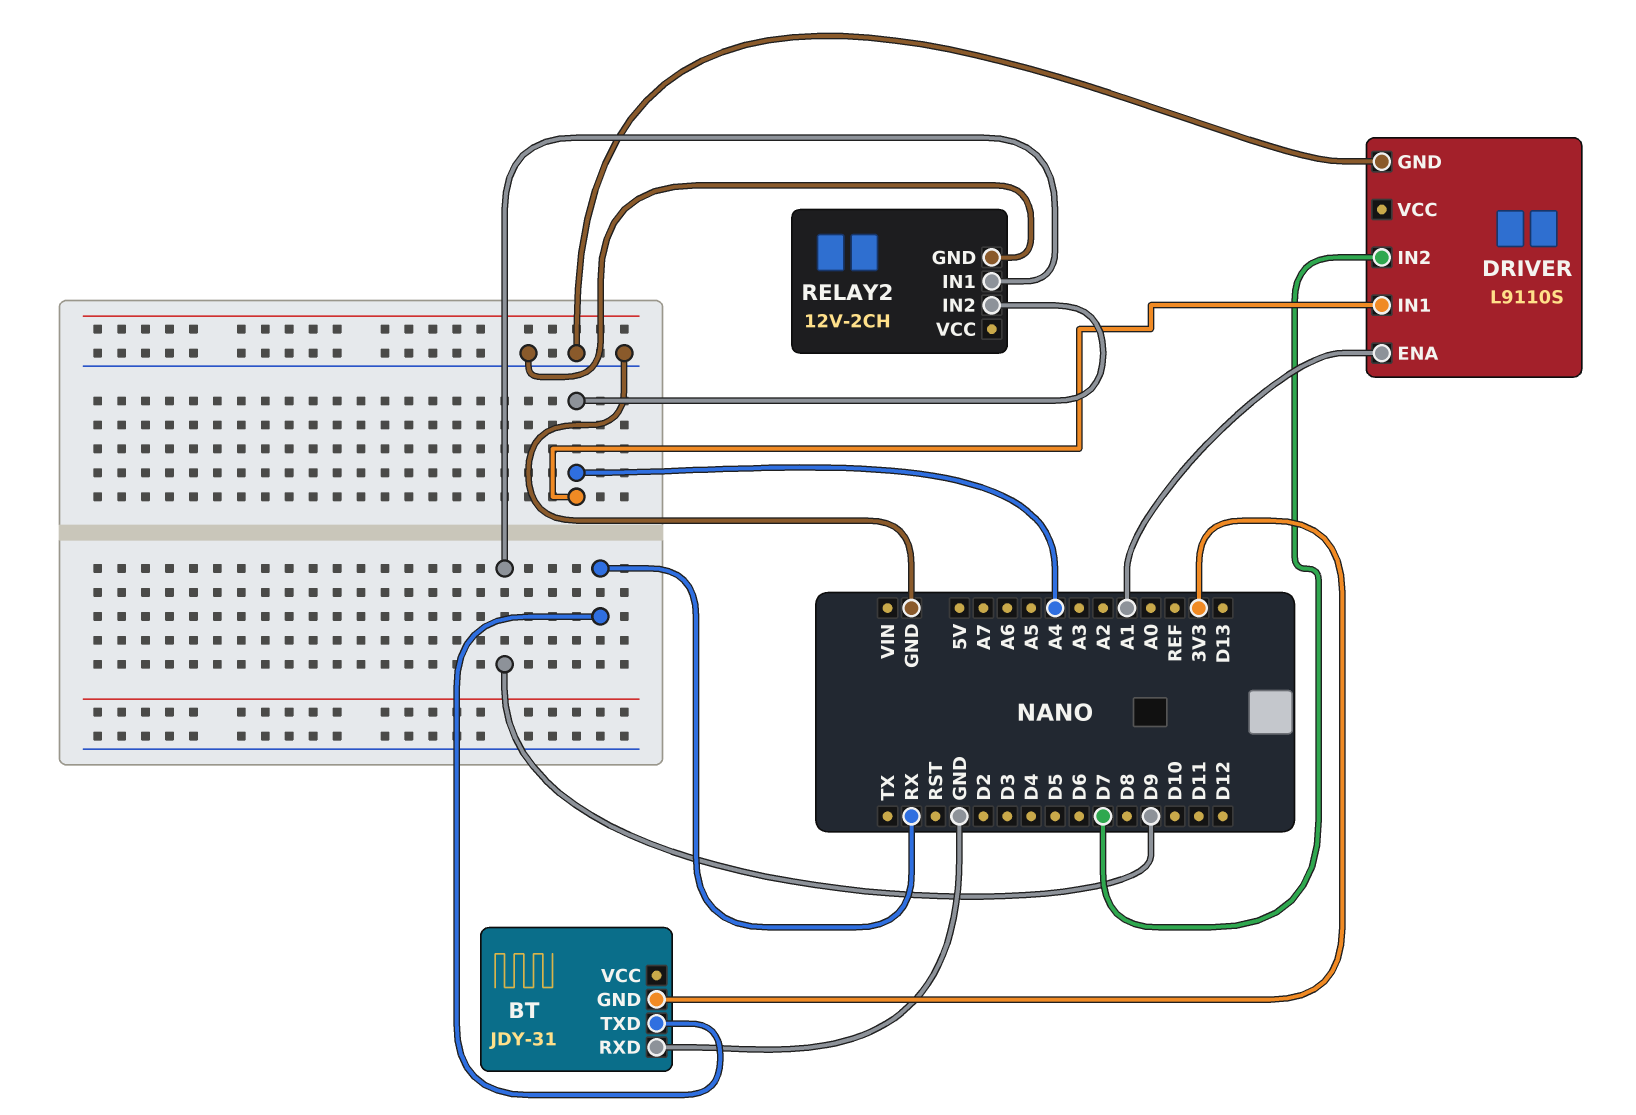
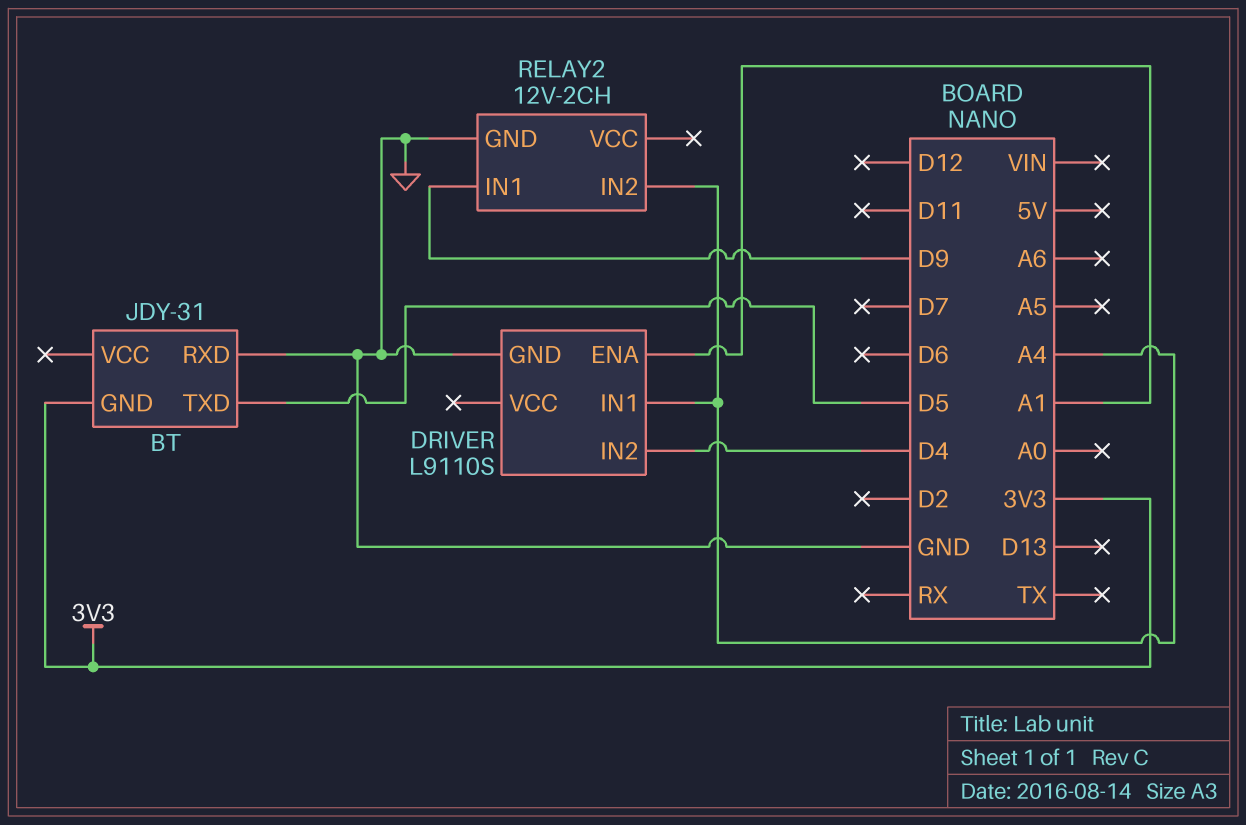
BT pin TXD: RX -> D5
DRIVER pin IN2: D7 -> D4

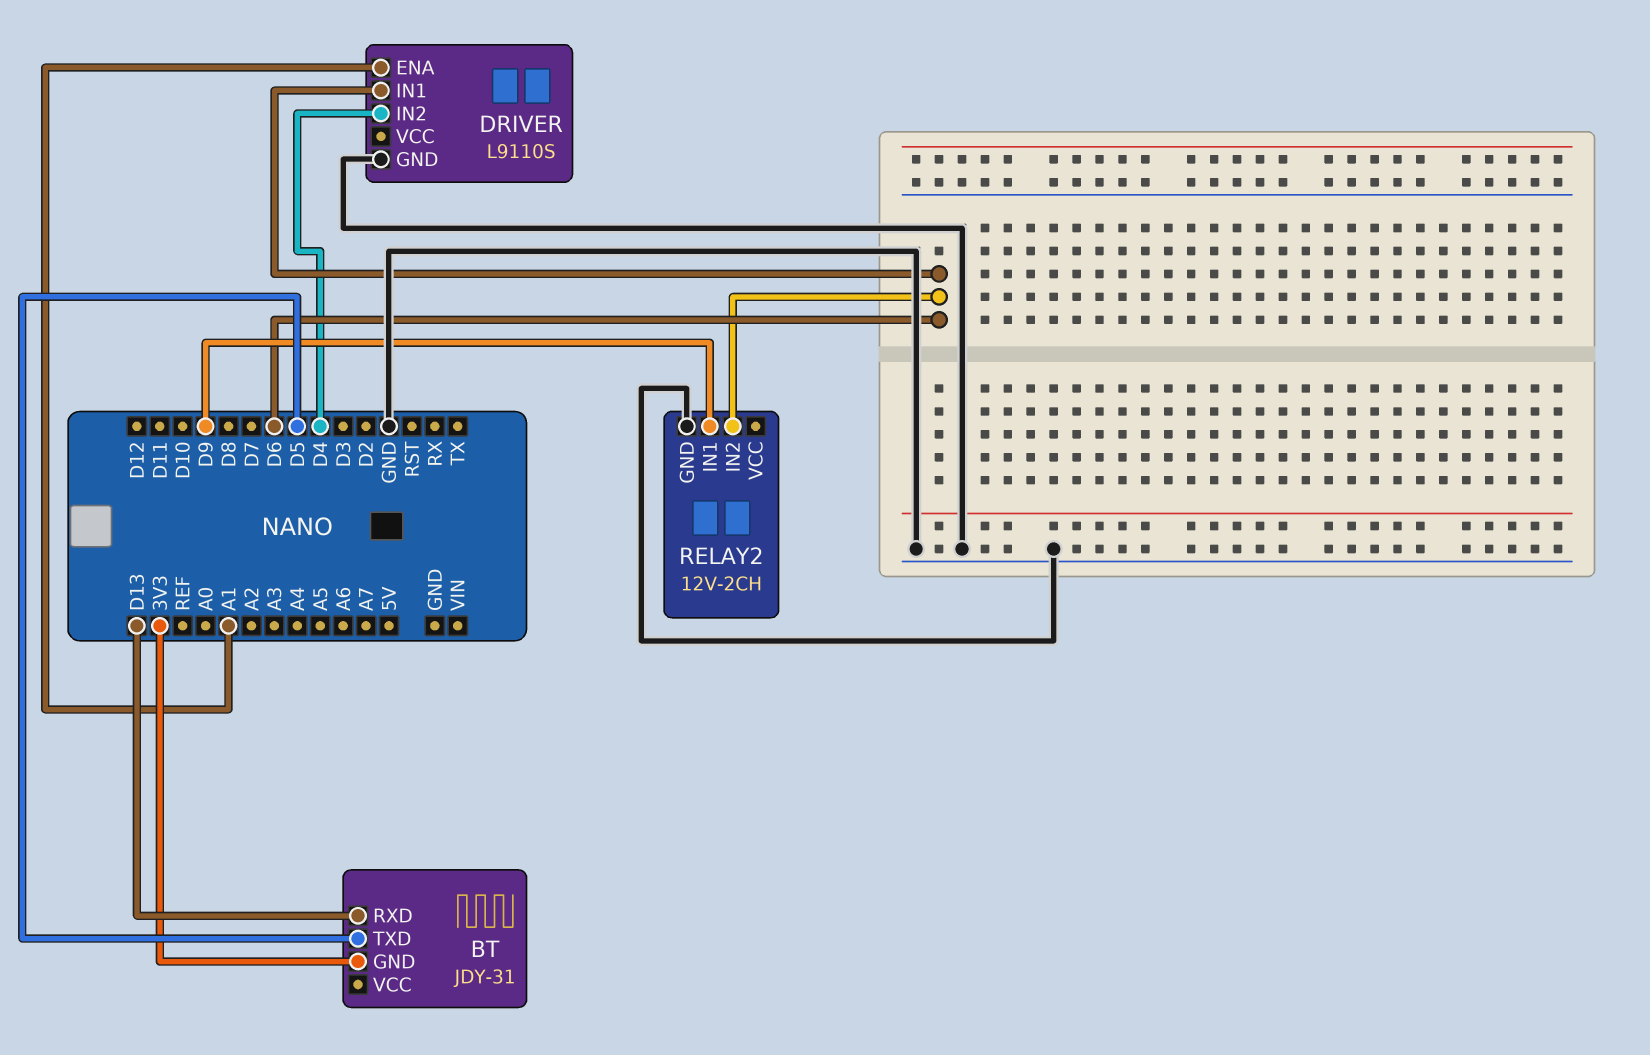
BT pin RXD: GND -> D13
DRIVER pin IN1: A4 -> D6
RELAY2 pin IN2: A4 -> D6

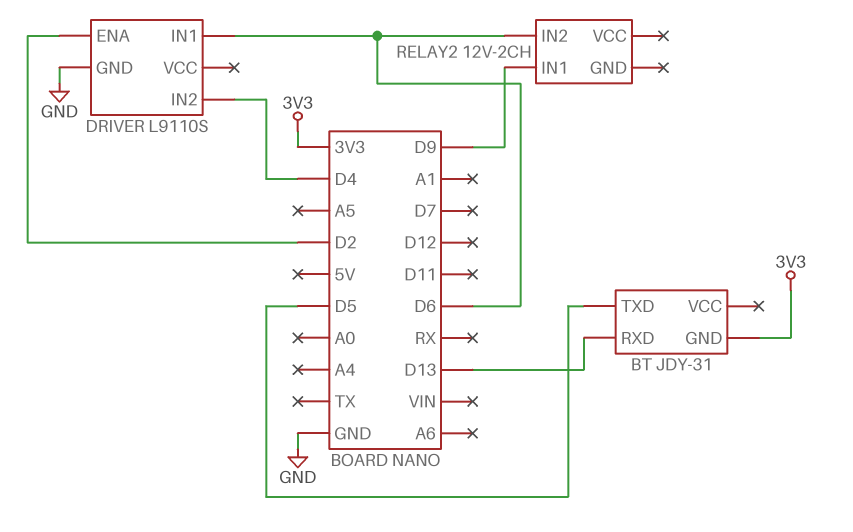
DRIVER pin ENA: A1 -> D2
RELAY2 pin GND: GND -> none

